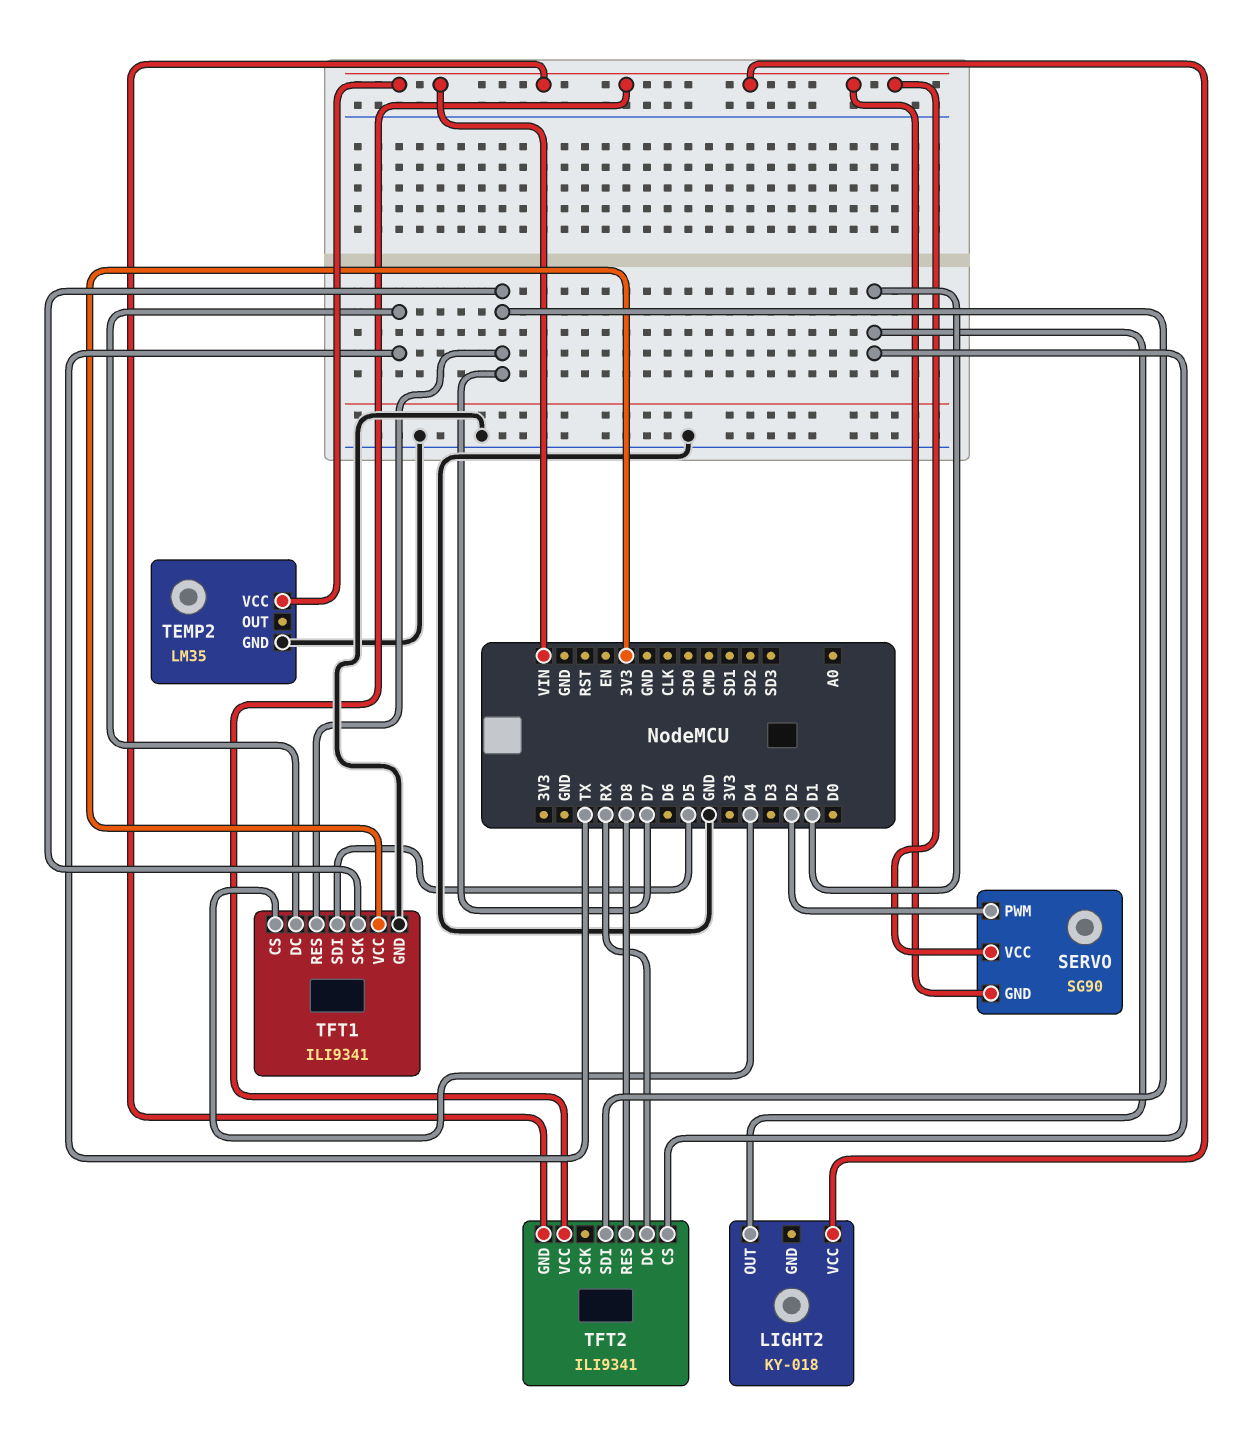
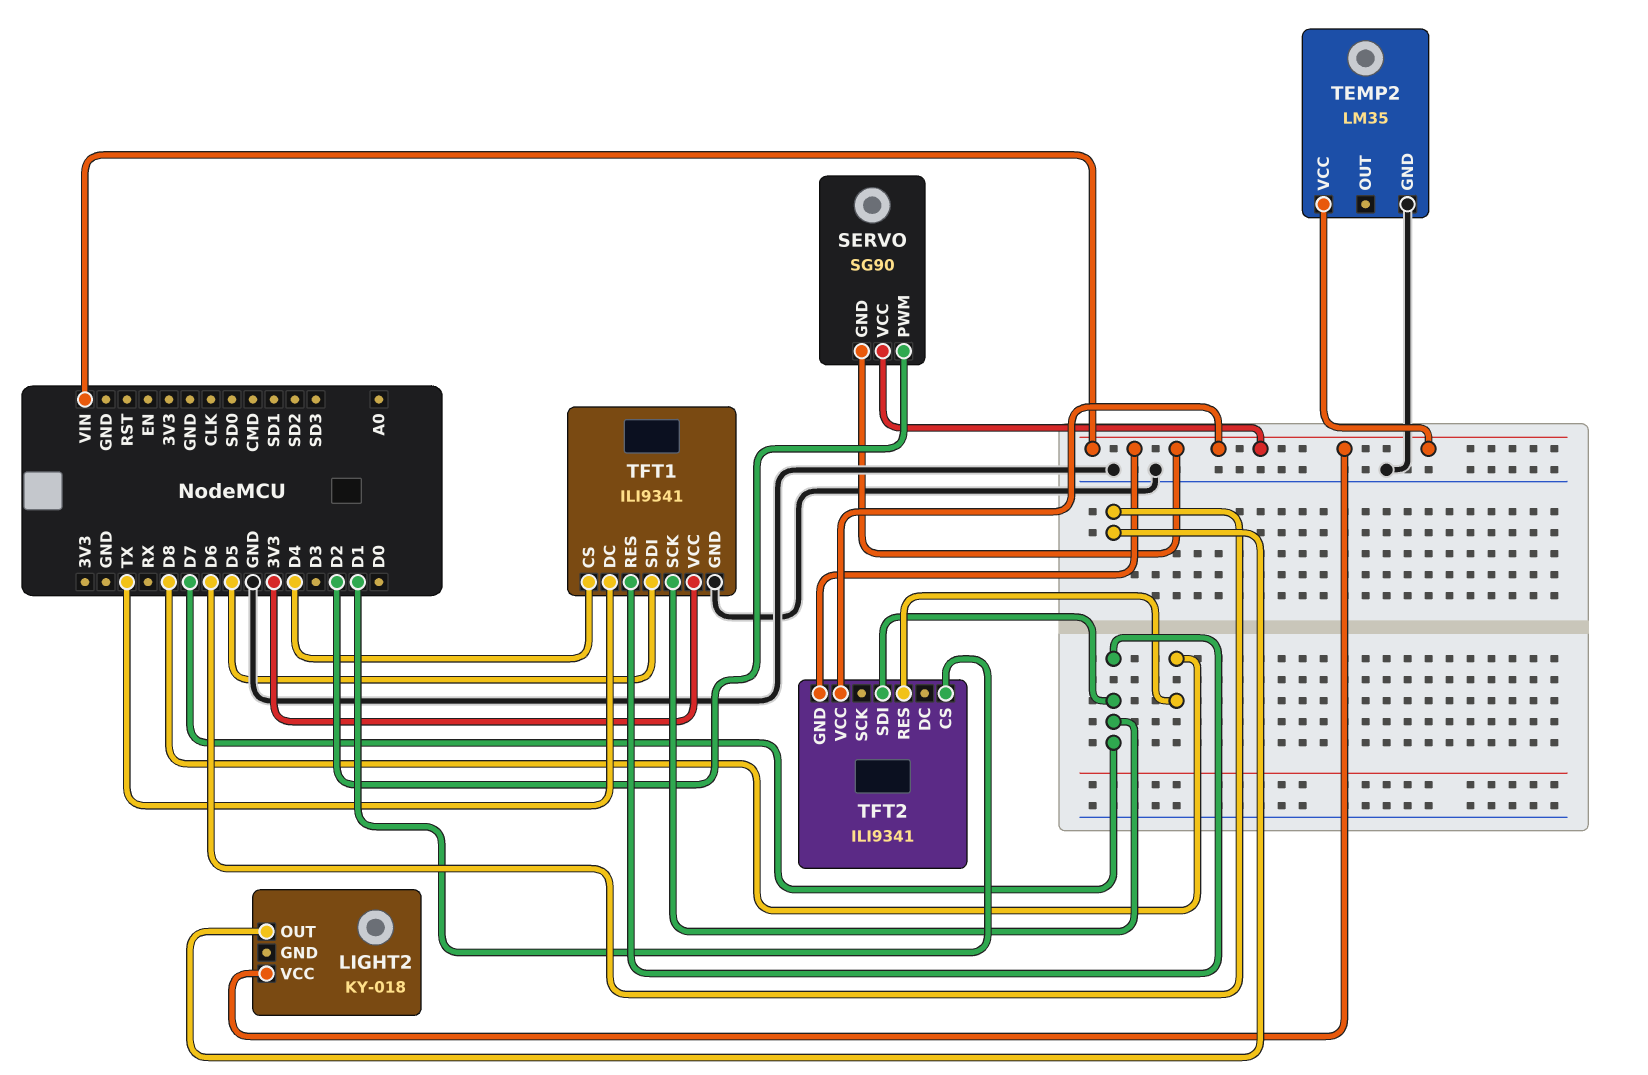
LIGHT2 pin OUT: D1 -> D6
TFT2 pin DC: RX -> none

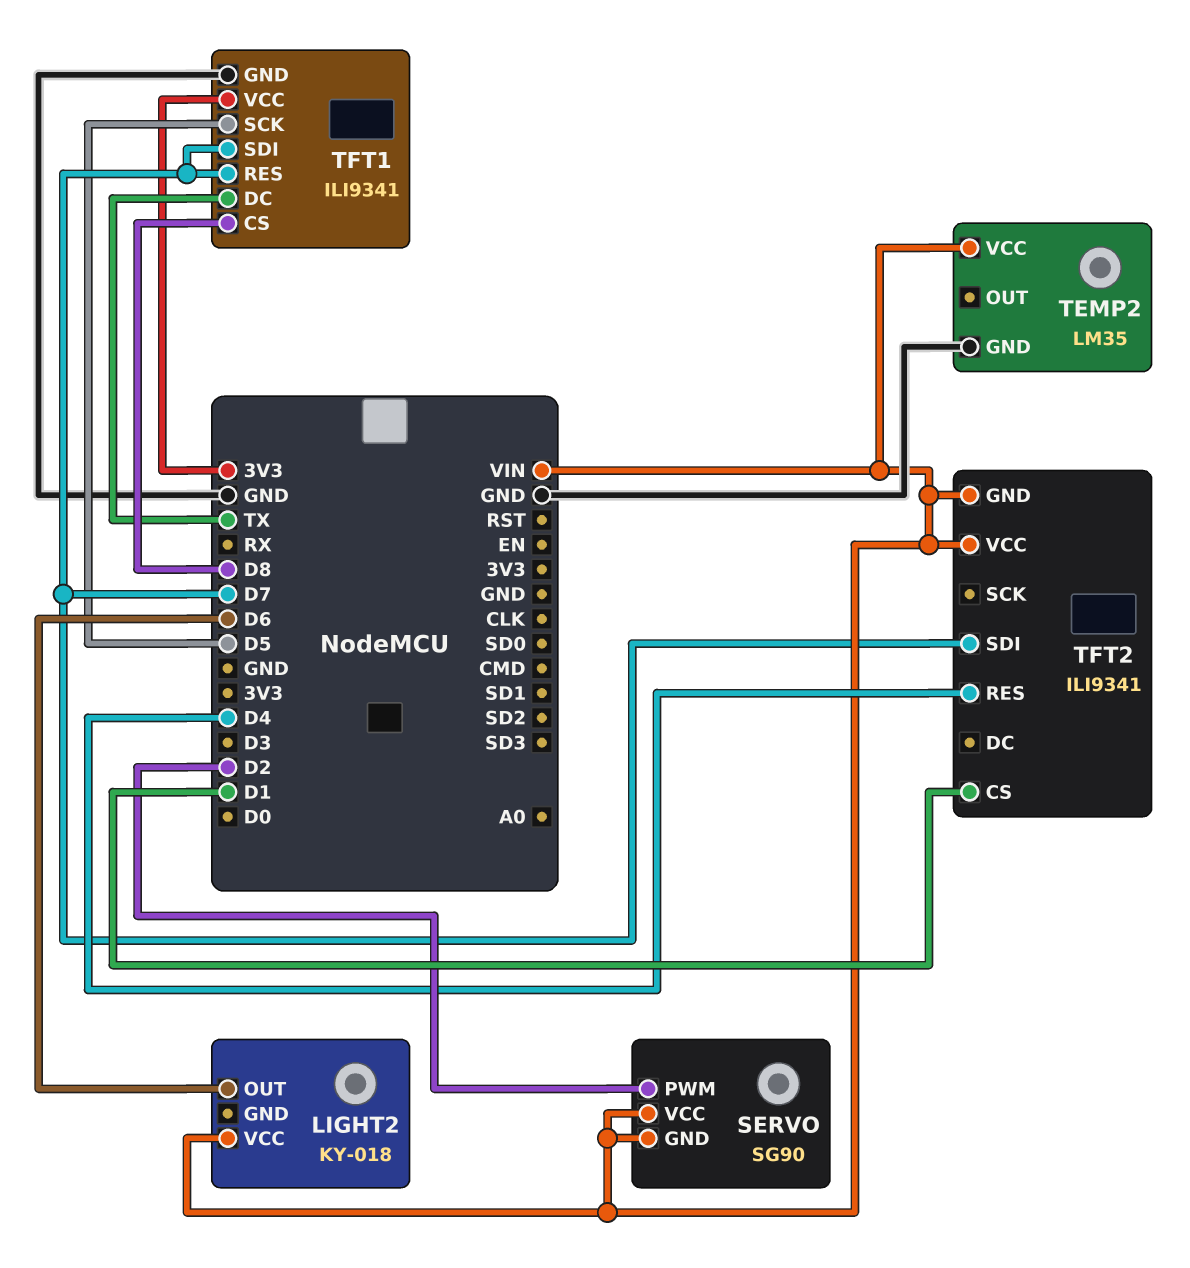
TFT1 pin CS: D4 -> D8
TFT1 pin SCK: D7 -> D5
TFT1 pin SDI: D5 -> D7
TFT2 pin RES: D8 -> D4

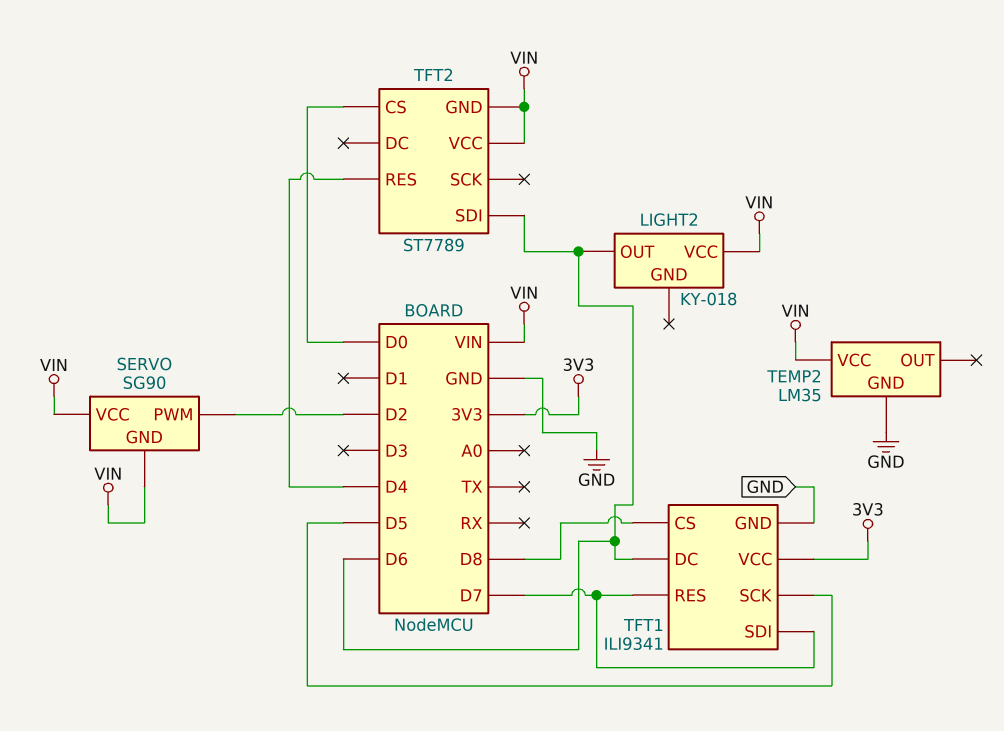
TFT1 pin DC: TX -> D6
TFT2: ILI9341 -> ST7789
TFT2 pin CS: D1 -> D0
TFT2 pin SDI: D7 -> D6

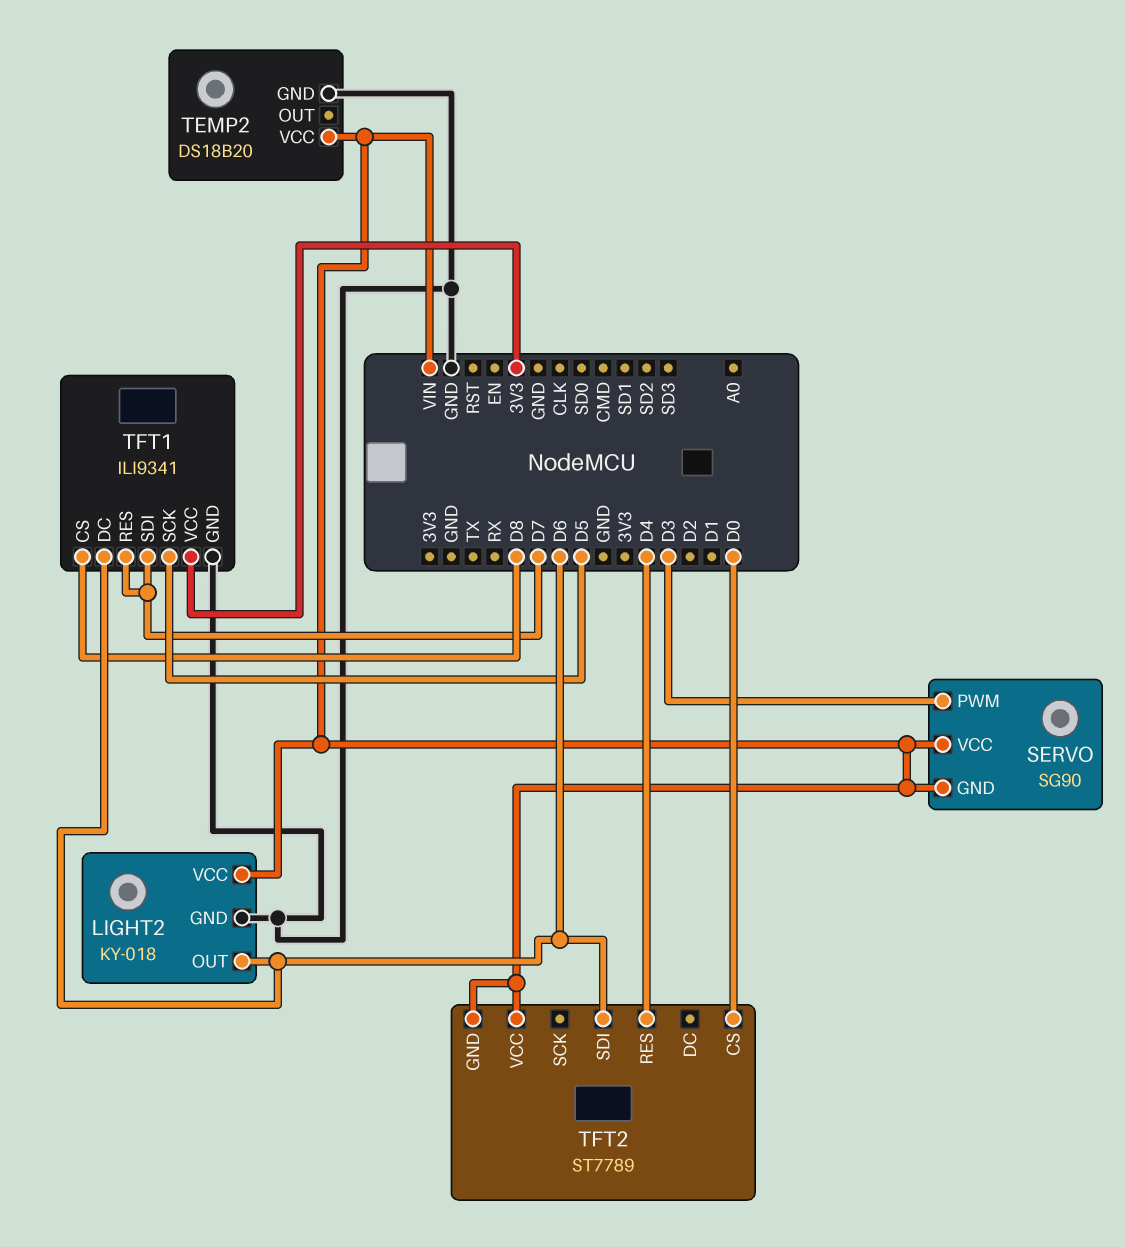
LIGHT2 pin GND: none -> GND
SERVO pin PWM: D2 -> D3
TEMP2: LM35 -> DS18B20

